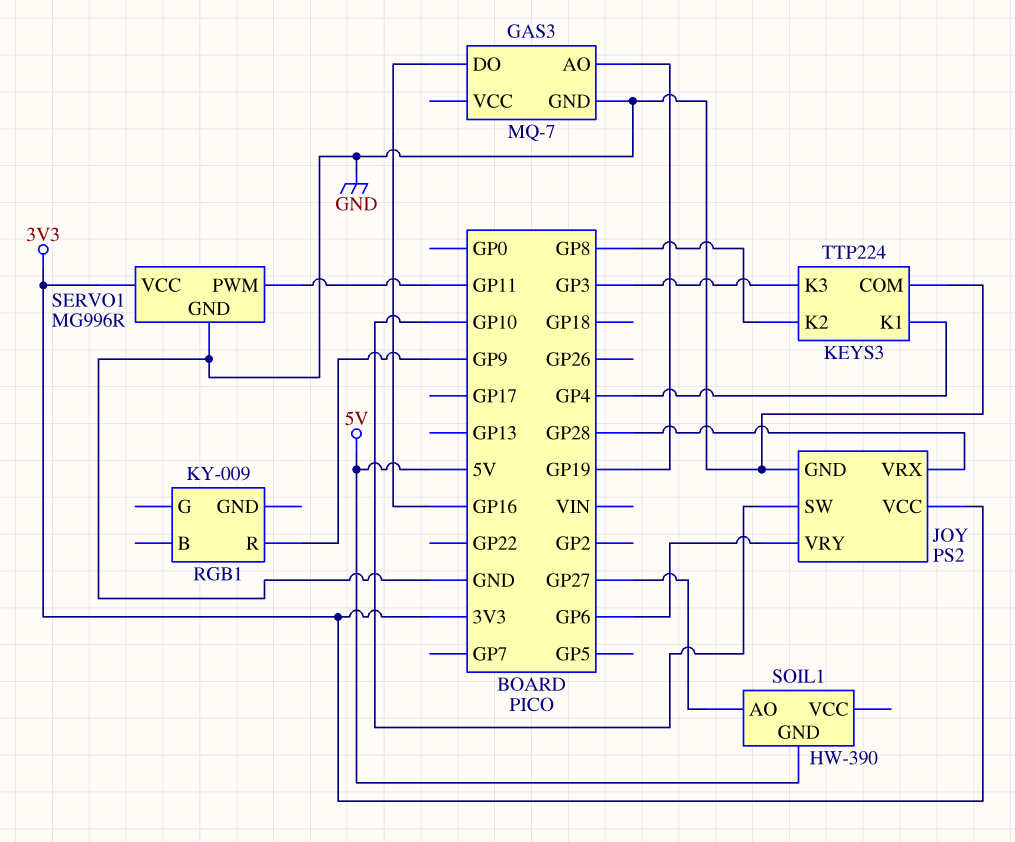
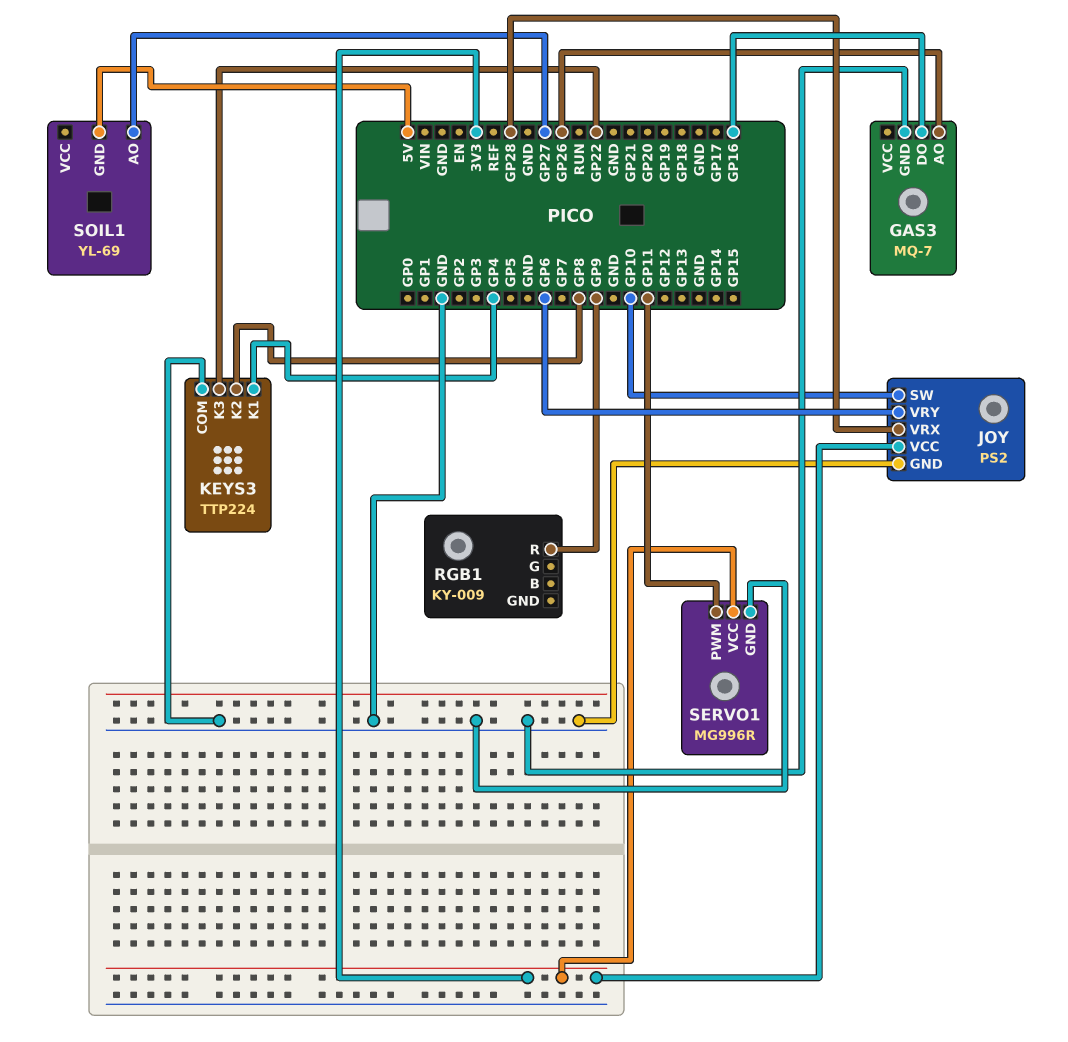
GAS3 pin AO: GP19 -> GP26
KEYS3 pin K3: GP3 -> GP22
SOIL1: HW-390 -> YL-69

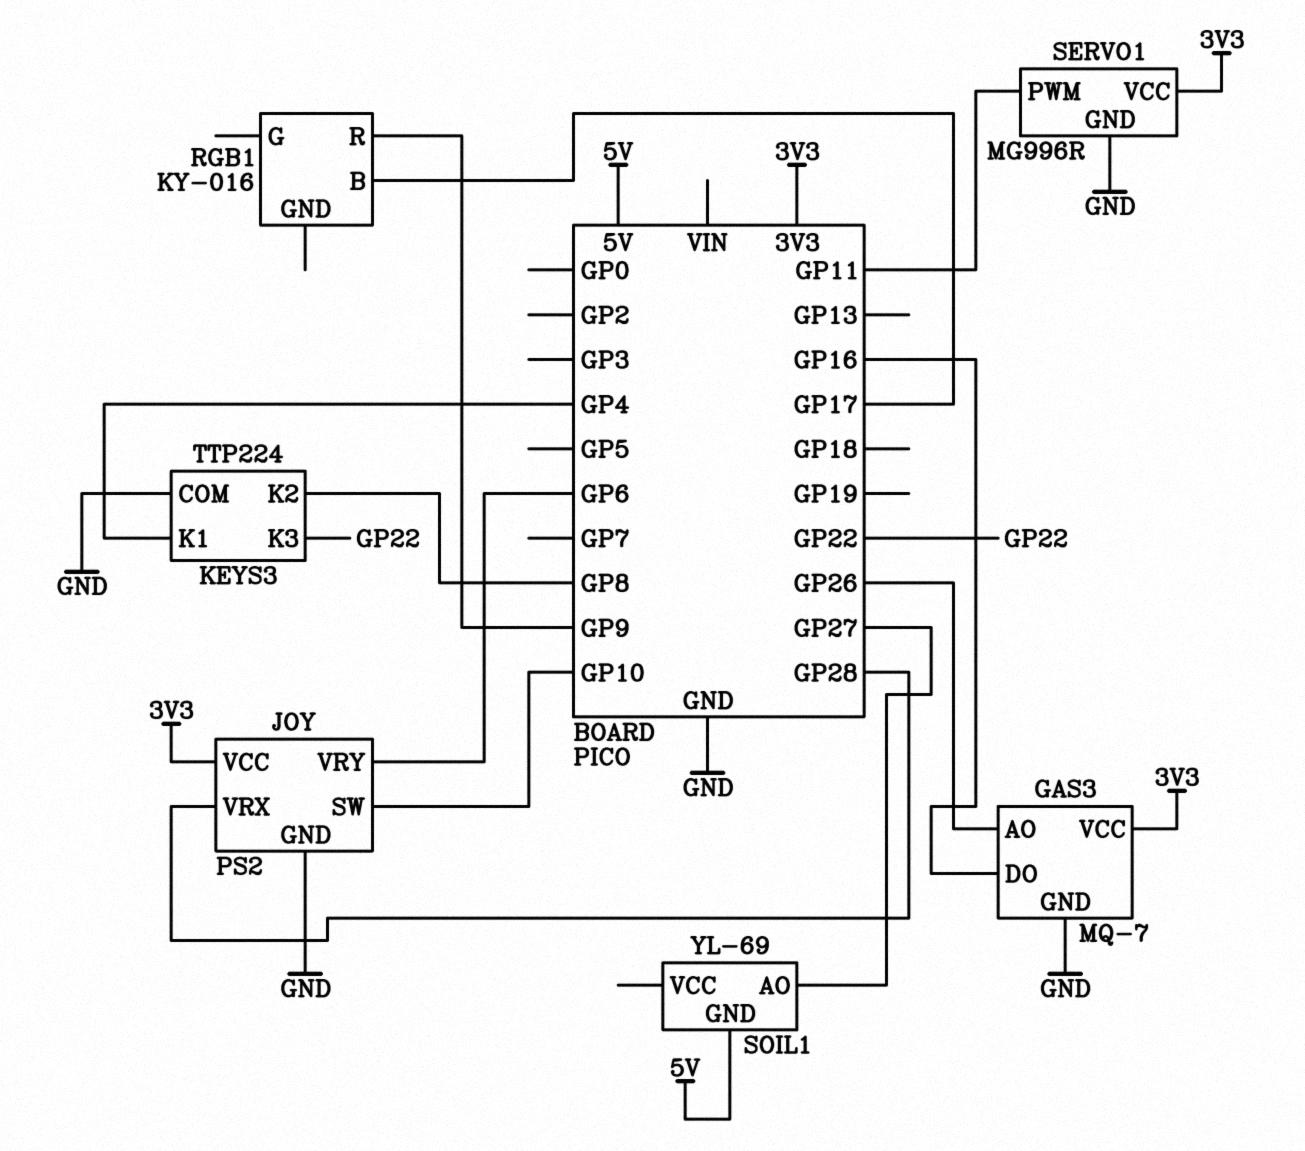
GAS3 pin VCC: none -> 3V3
RGB1: KY-009 -> KY-016
RGB1 pin B: none -> GP17

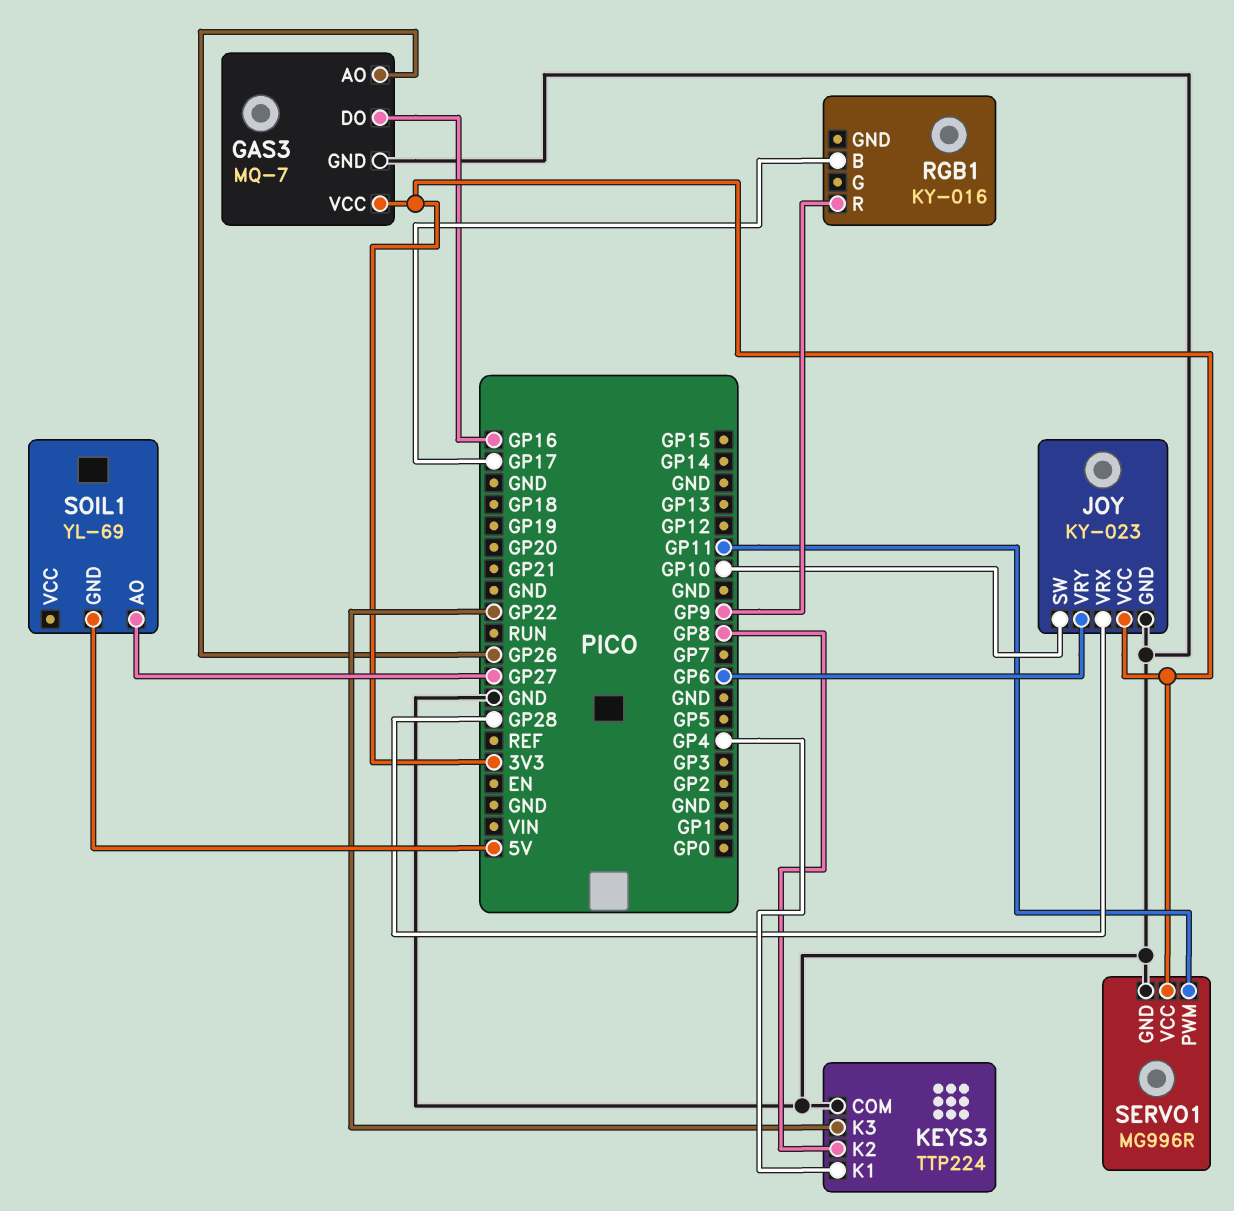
JOY: PS2 -> KY-023

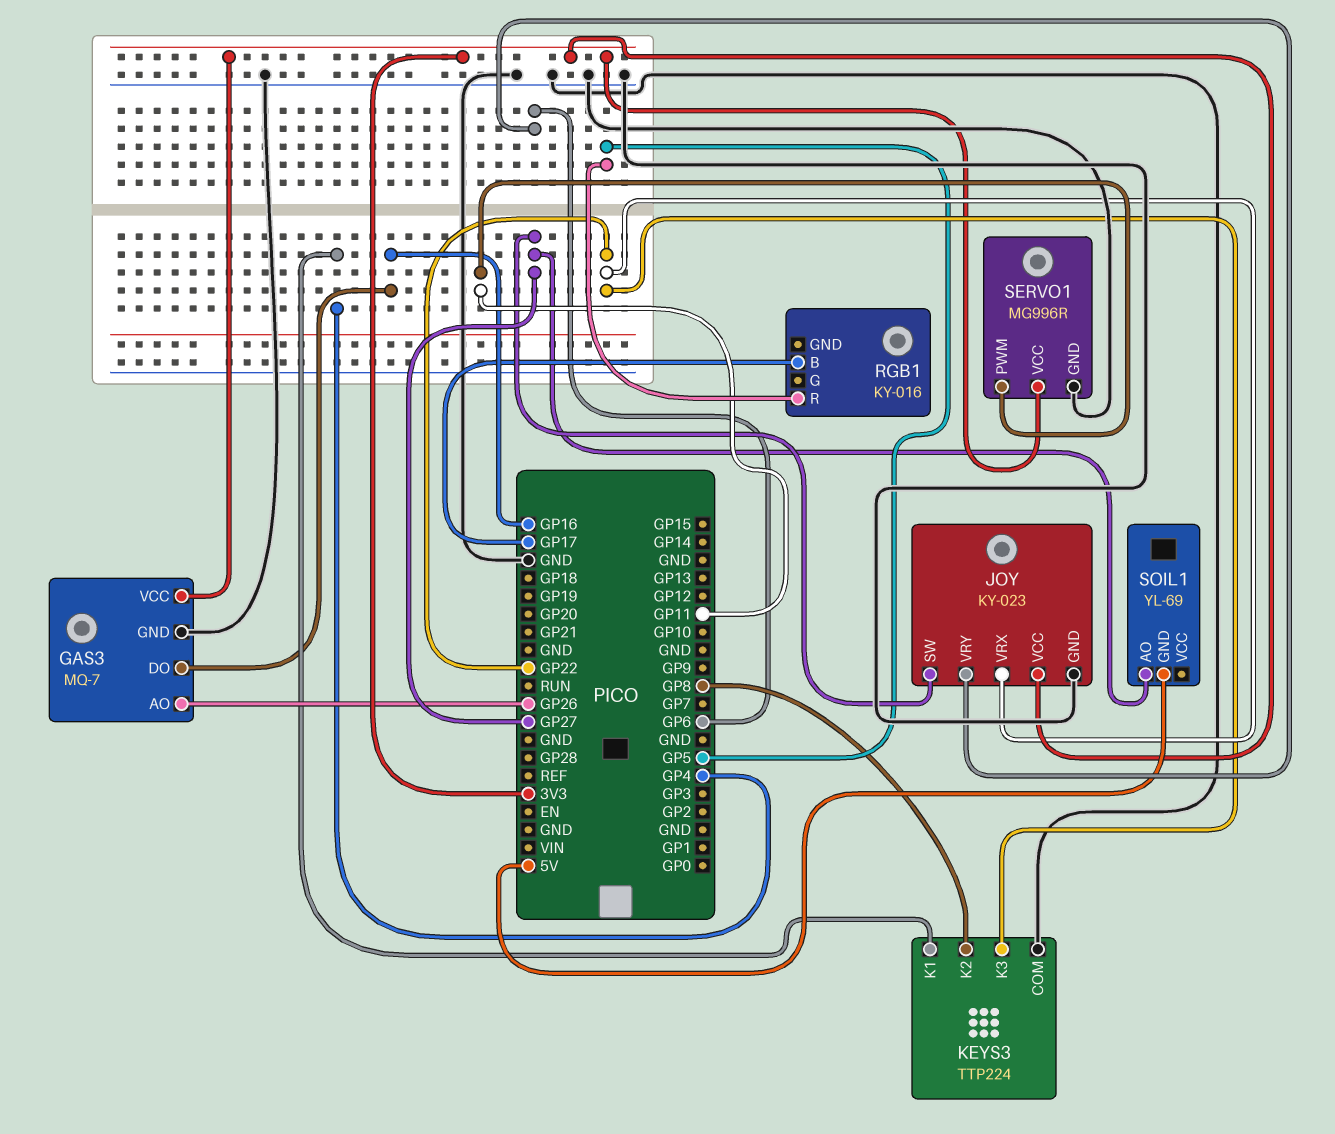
JOY pin SW: GP10 -> GP27
JOY pin VRX: GP28 -> GP22
RGB1 pin R: GP9 -> GP5

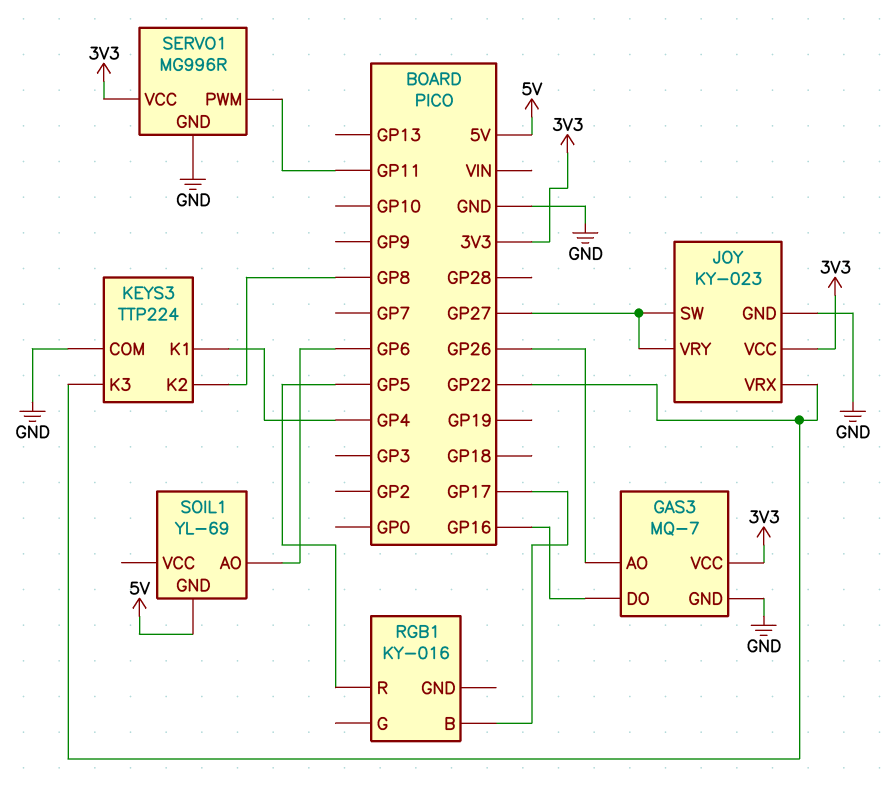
JOY pin VRY: GP6 -> GP27
SOIL1 pin AO: GP27 -> GP6

